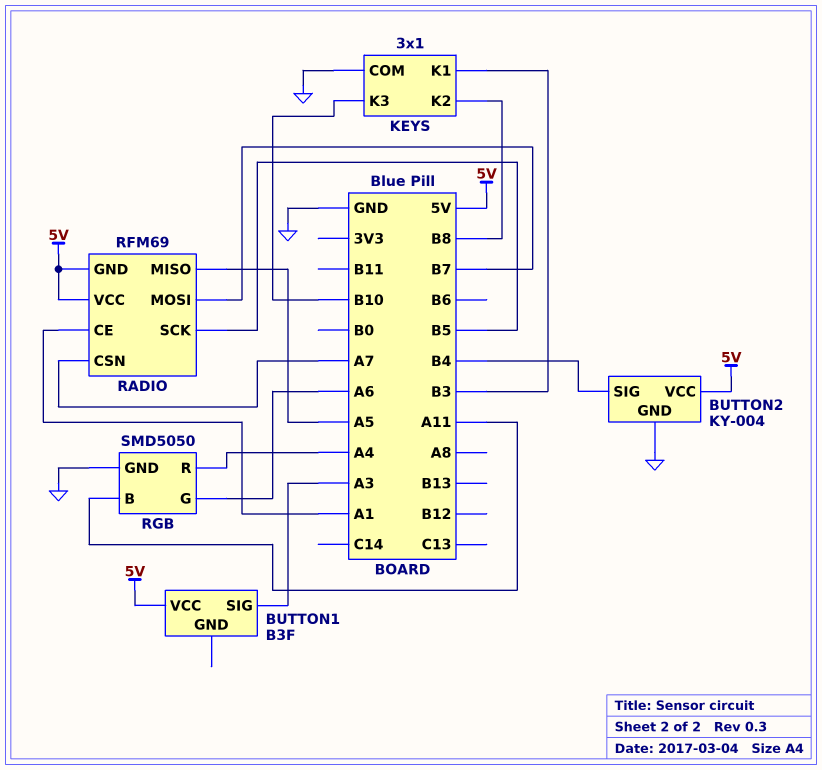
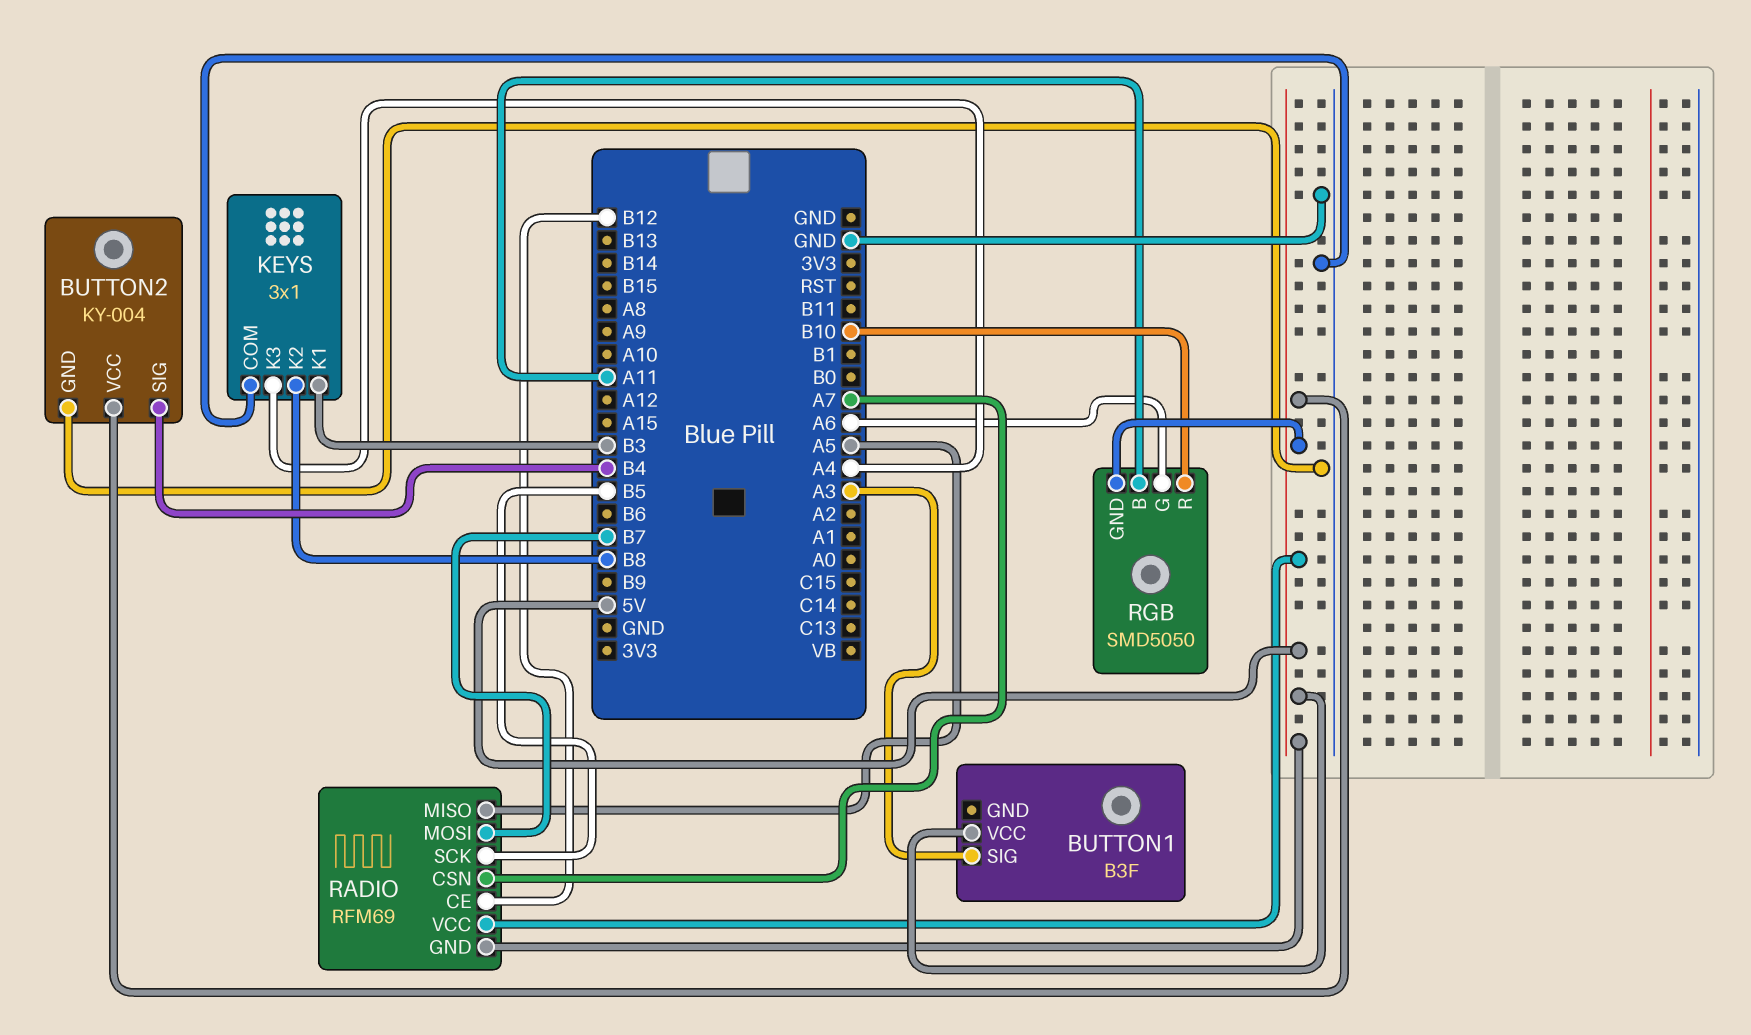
KEYS pin K3: B10 -> A4
RADIO pin CE: A1 -> B12
RGB pin GND: GND -> 5V
RGB pin R: A4 -> B10

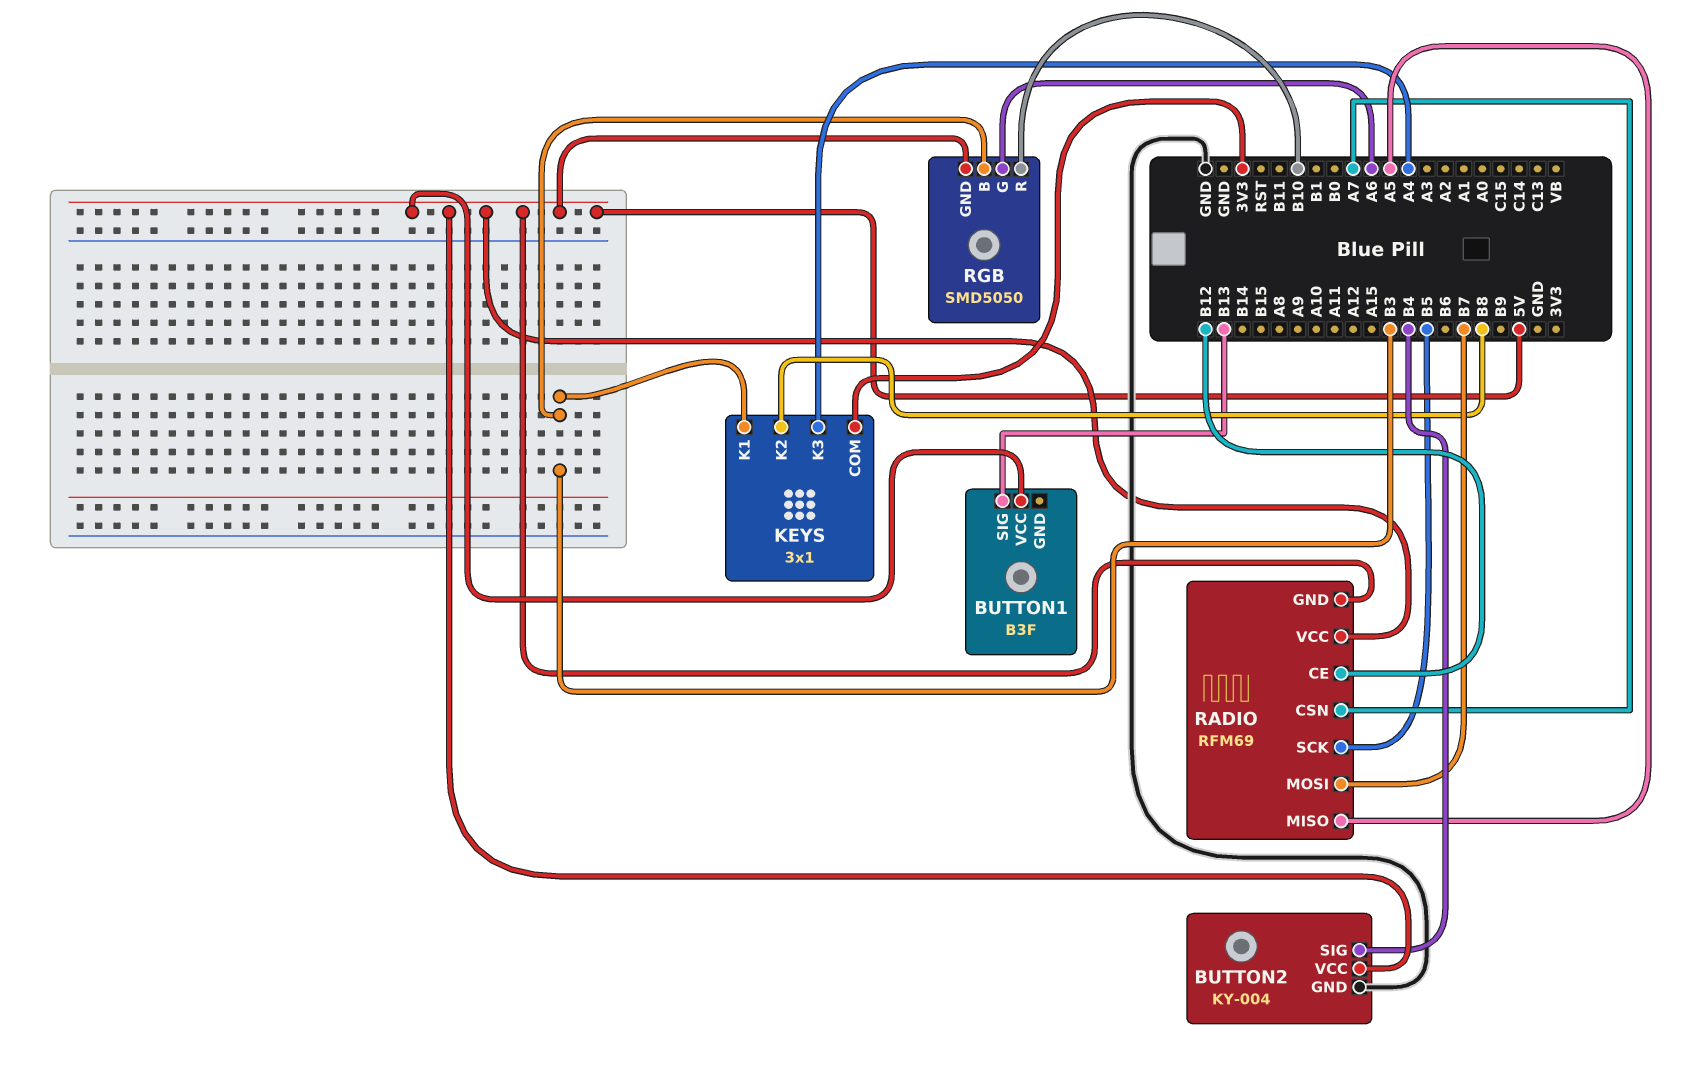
BUTTON1 pin SIG: A3 -> B13
KEYS pin COM: GND -> 3V3
RGB pin B: A11 -> B3

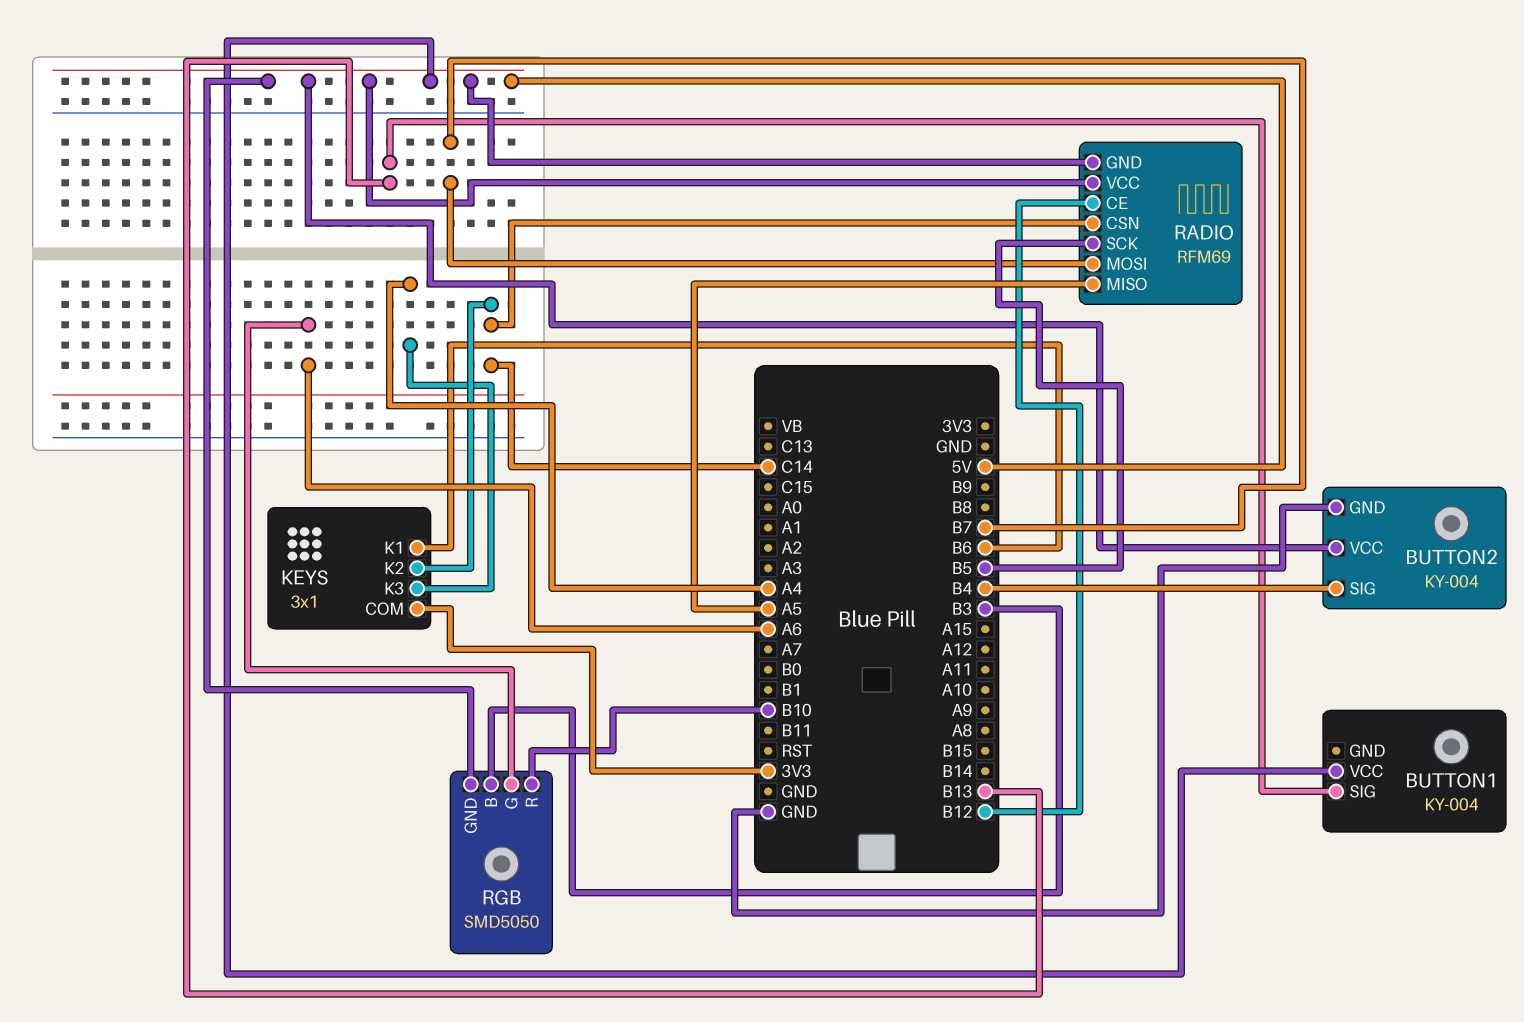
BUTTON1: B3F -> KY-004
KEYS pin K1: B3 -> B6
KEYS pin K2: B8 -> C14
RADIO pin CSN: A7 -> C14

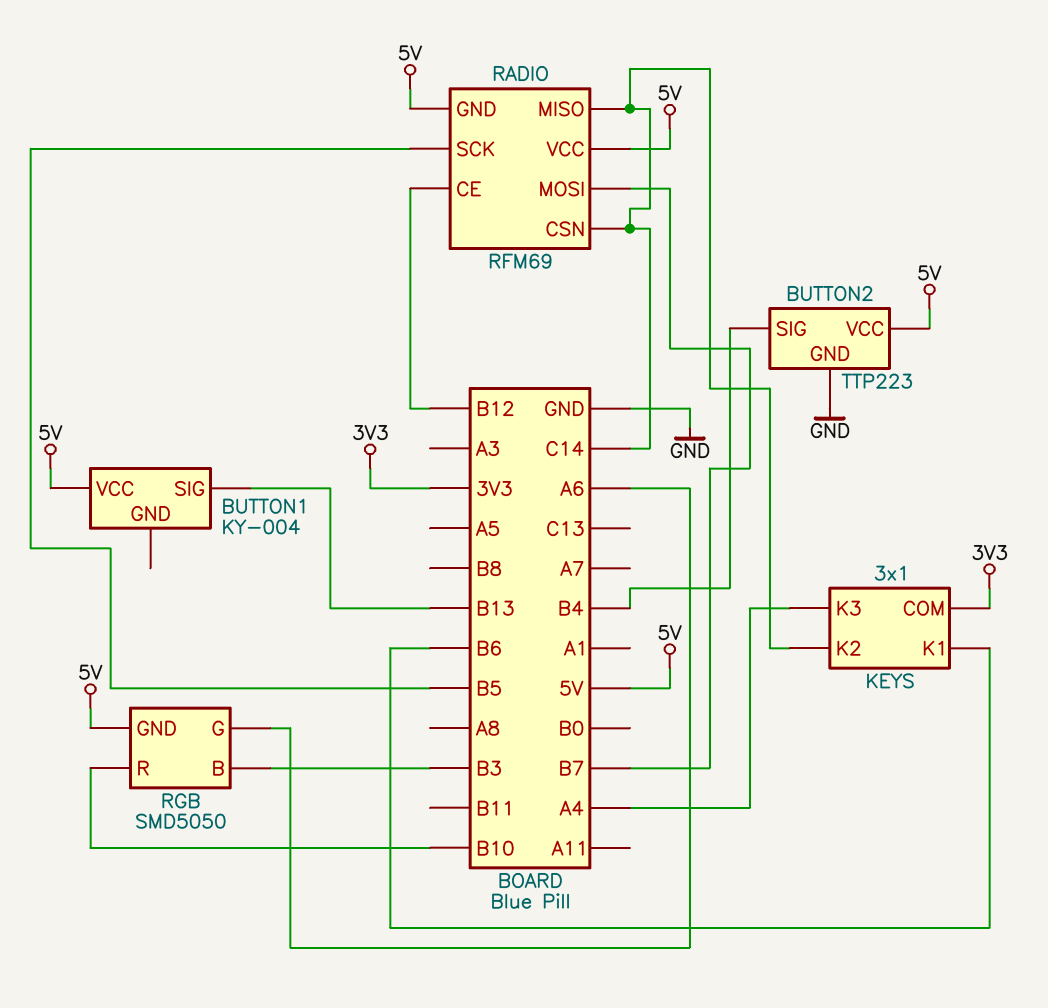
BUTTON2: KY-004 -> TTP223
RADIO pin MISO: A5 -> C14

